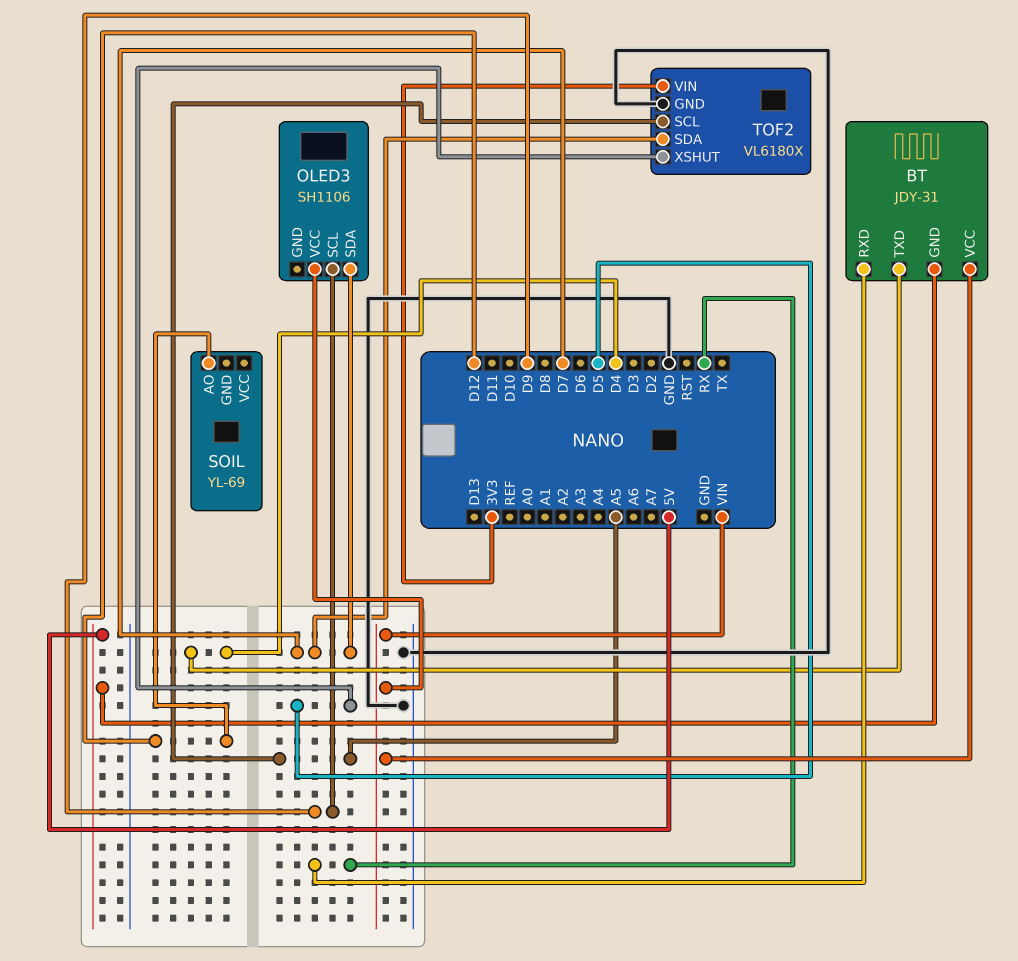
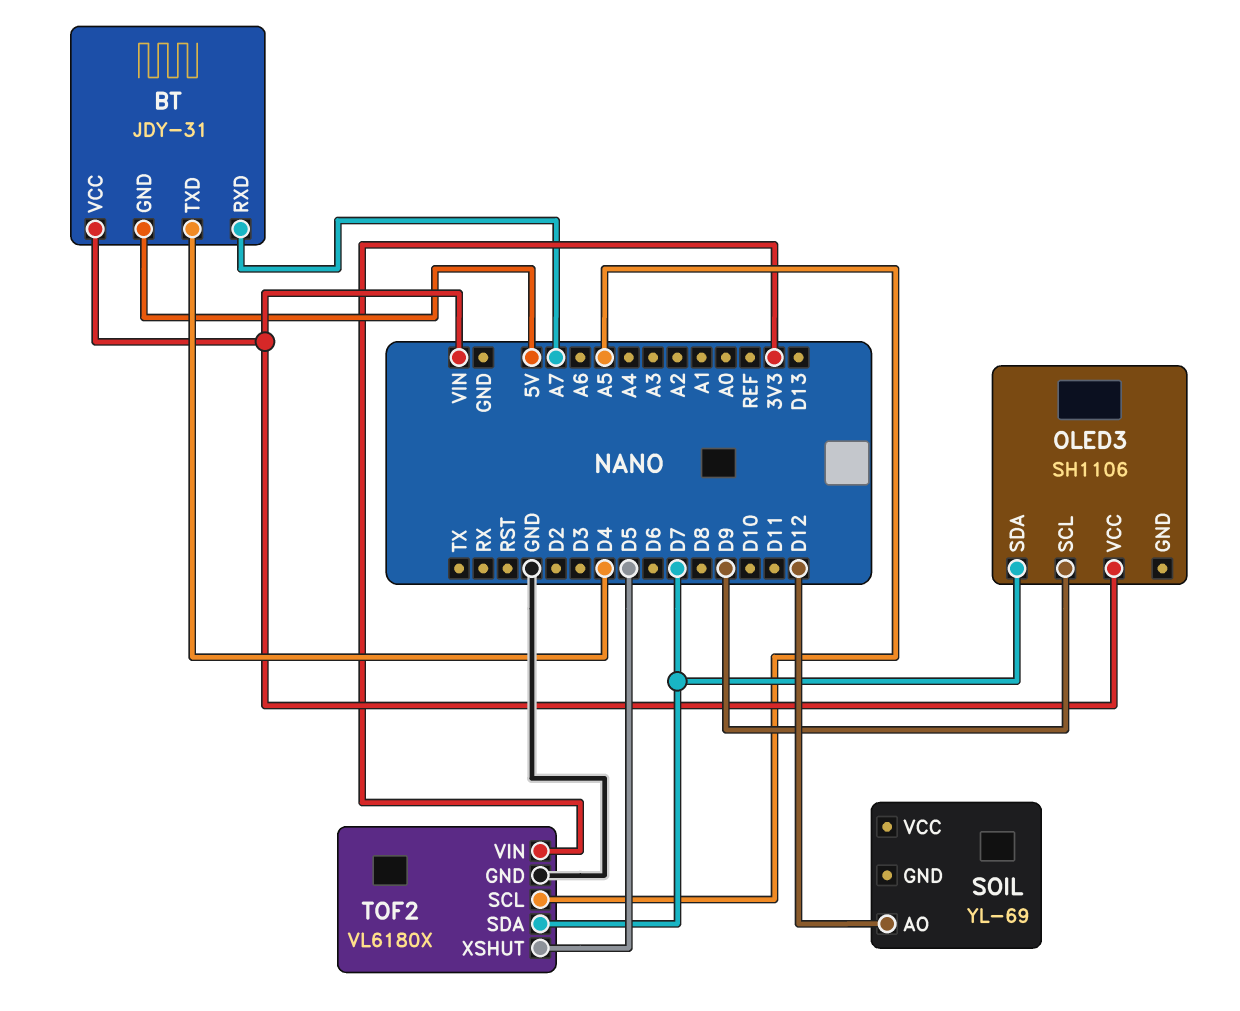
BT pin RXD: RX -> A7

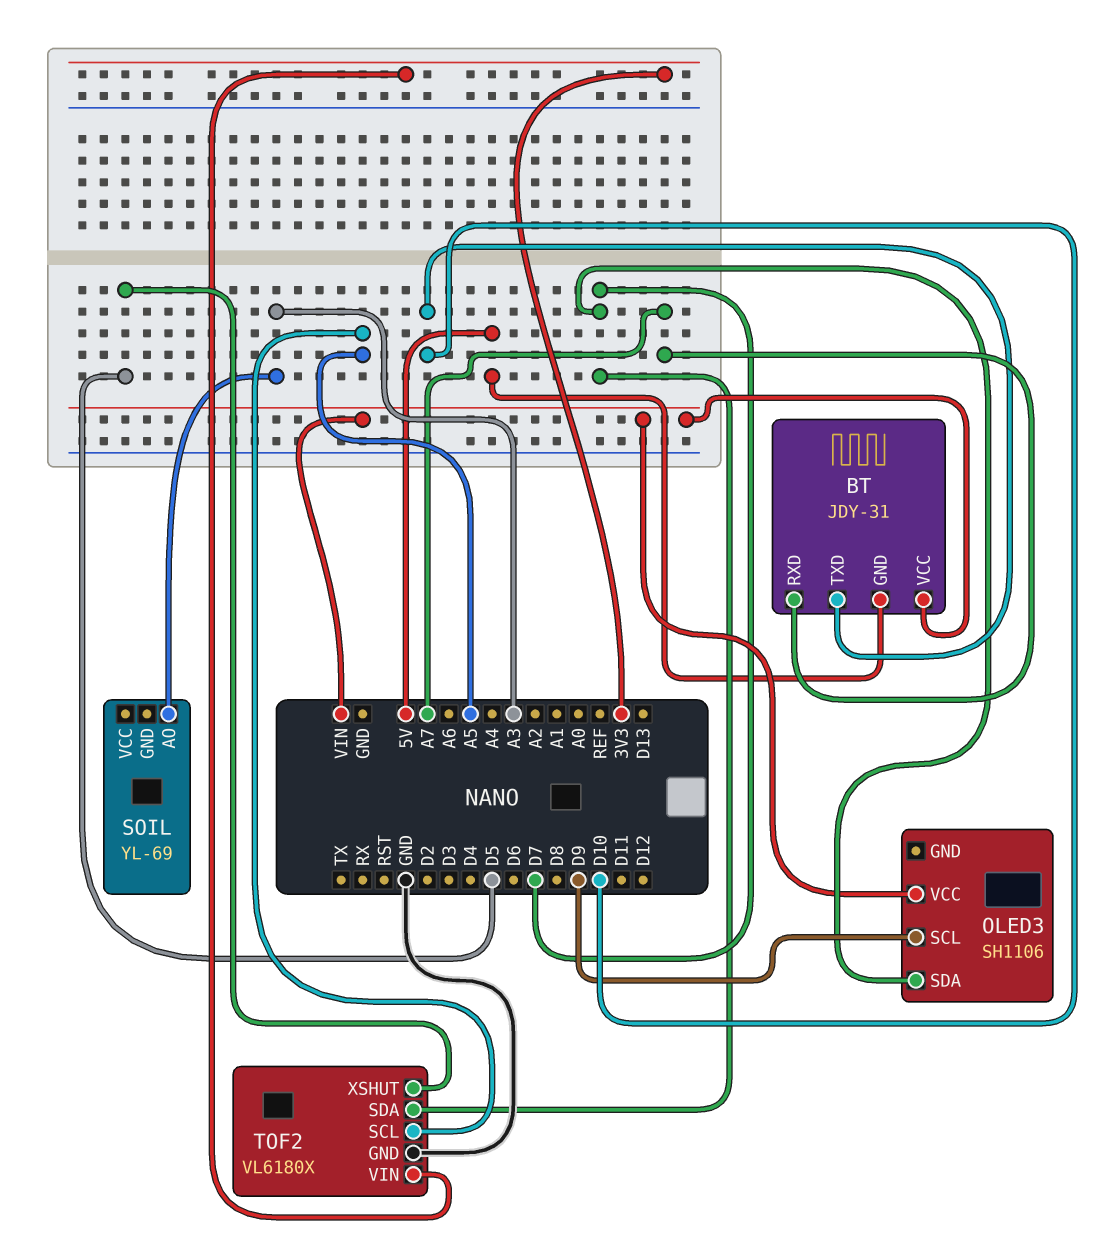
BT pin TXD: D4 -> D10
SOIL pin AO: D12 -> A3

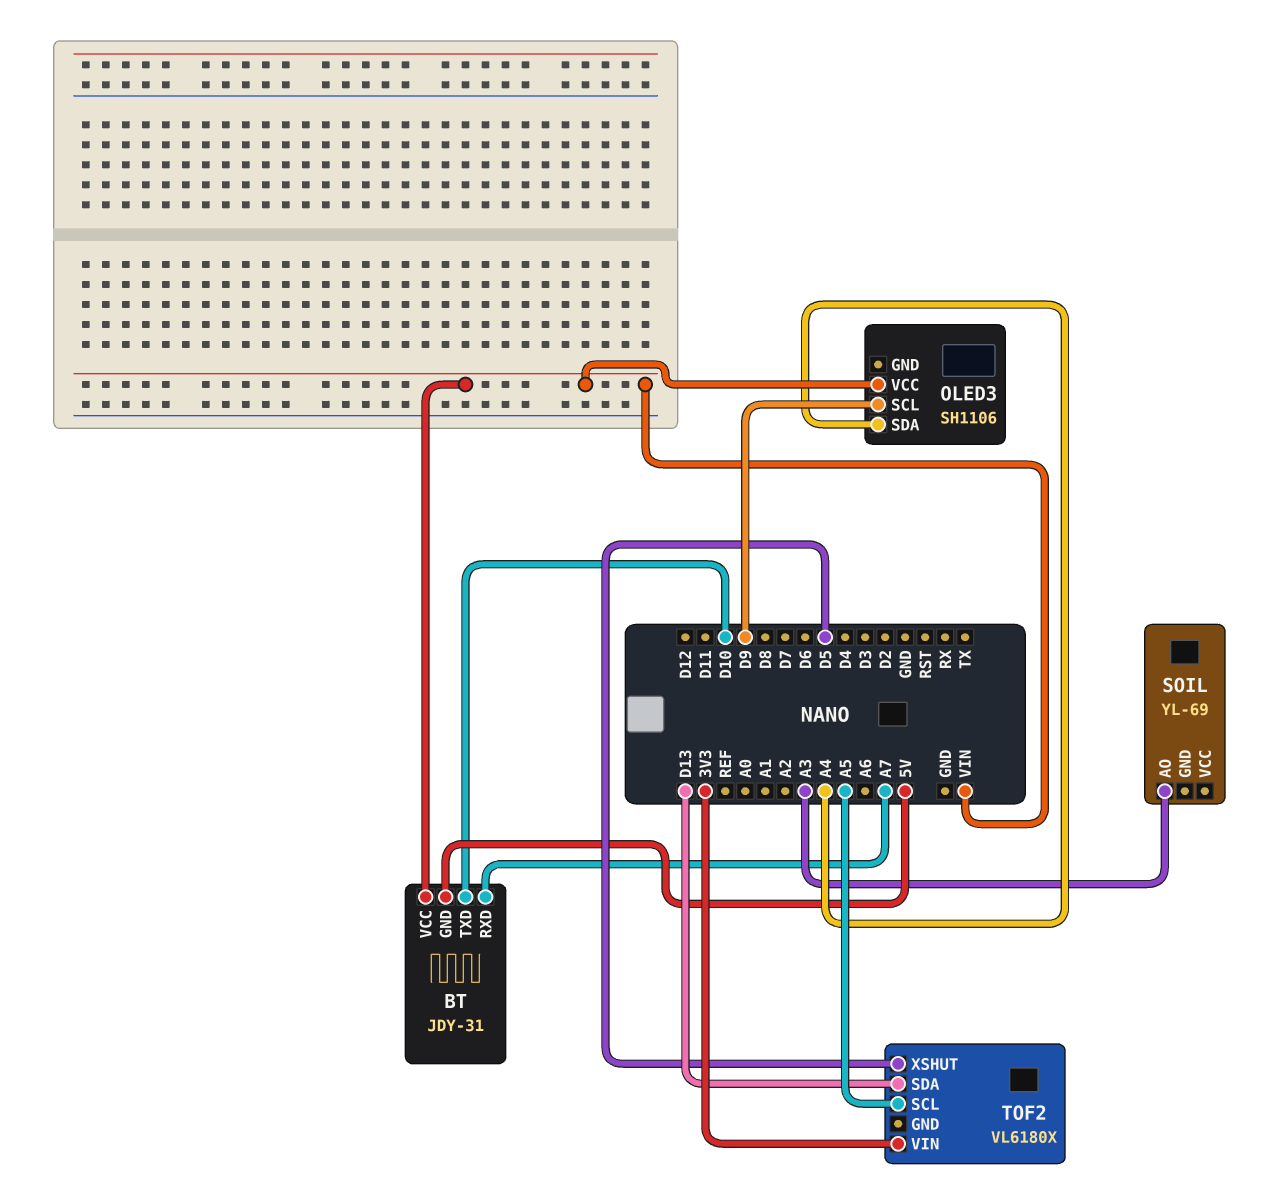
OLED3 pin SDA: D7 -> A4
TOF2 pin GND: GND -> none
TOF2 pin SDA: D7 -> D13

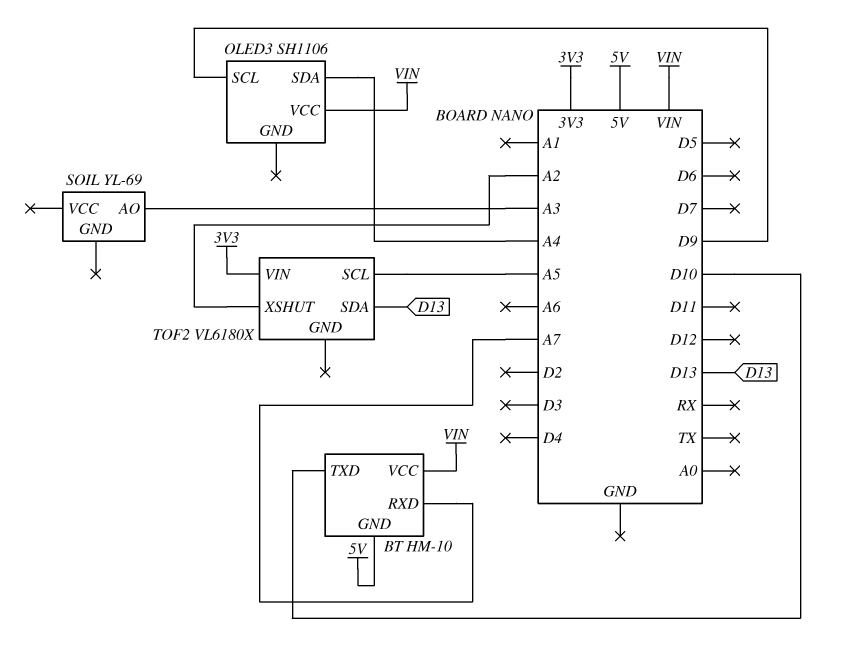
BT: JDY-31 -> HM-10
TOF2 pin XSHUT: D5 -> A2

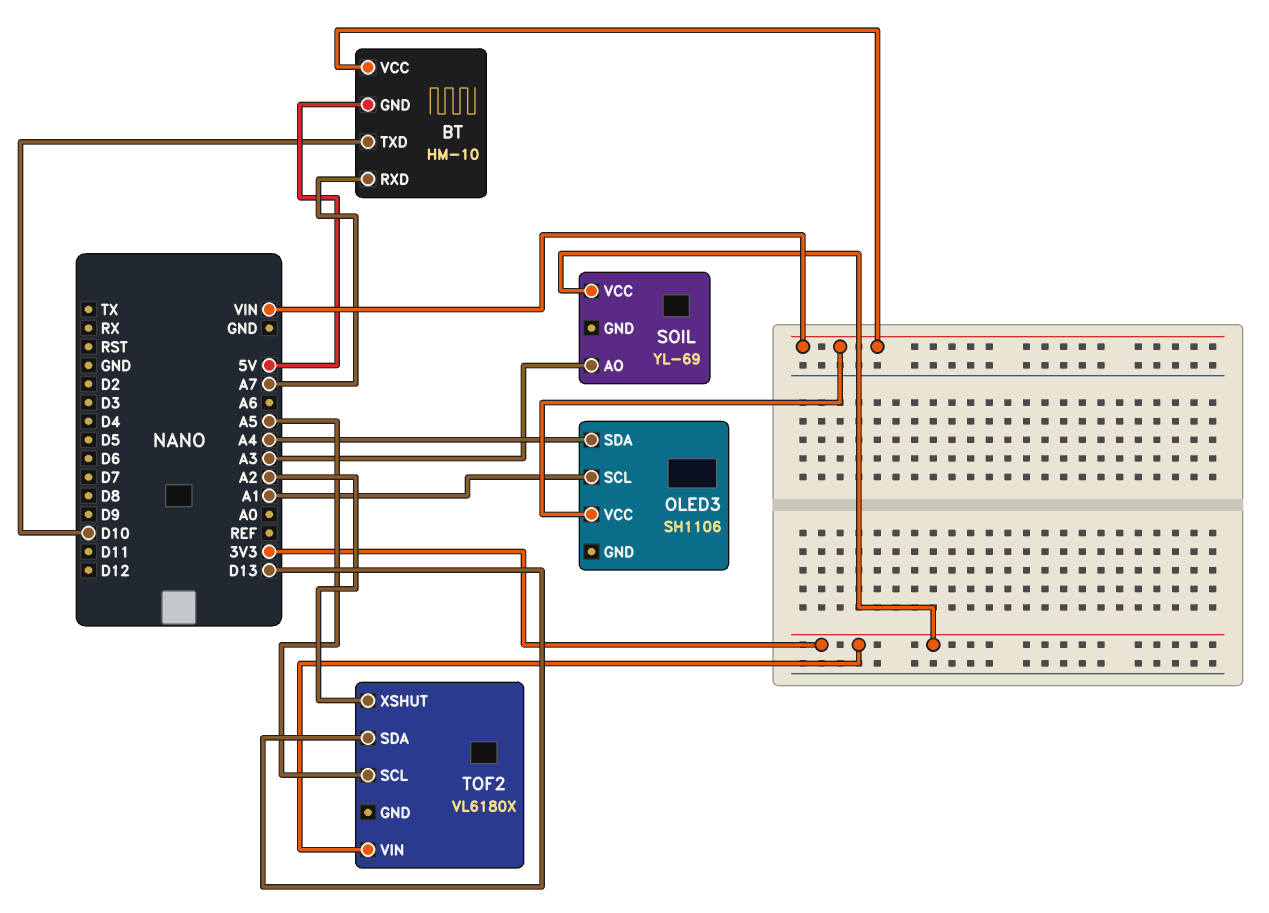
OLED3 pin SCL: D9 -> A1
SOIL pin VCC: none -> 3V3

